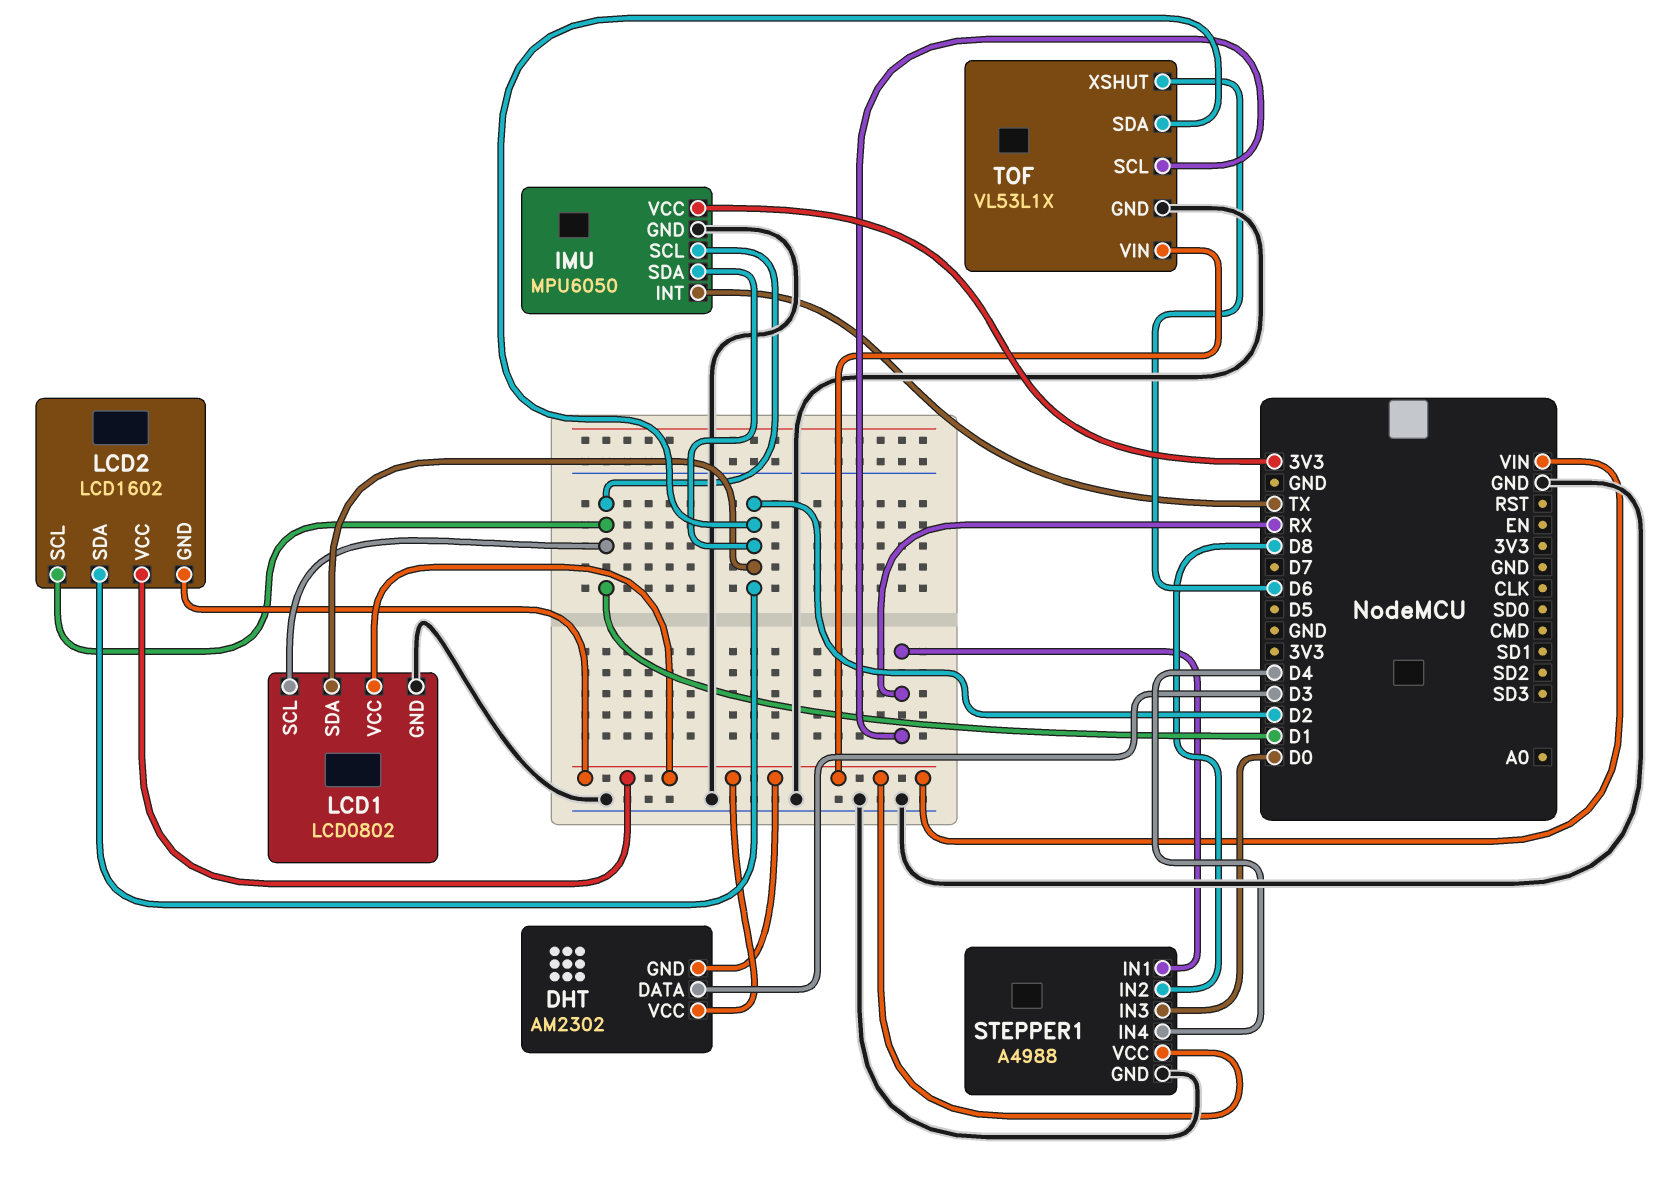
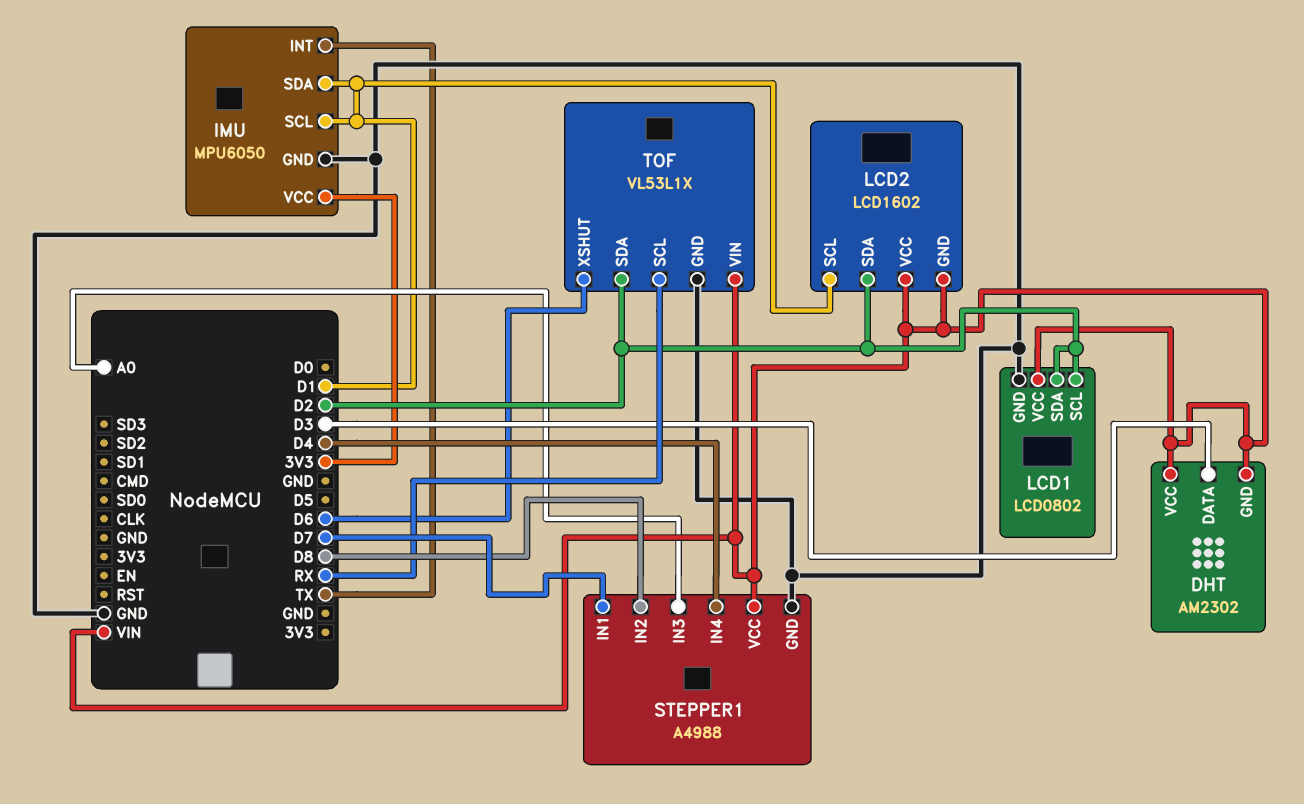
IMU pin SDA: D2 -> D1
LCD1 pin SCL: D1 -> D2
STEPPER1 pin IN1: RX -> D7
STEPPER1 pin IN3: D0 -> A0

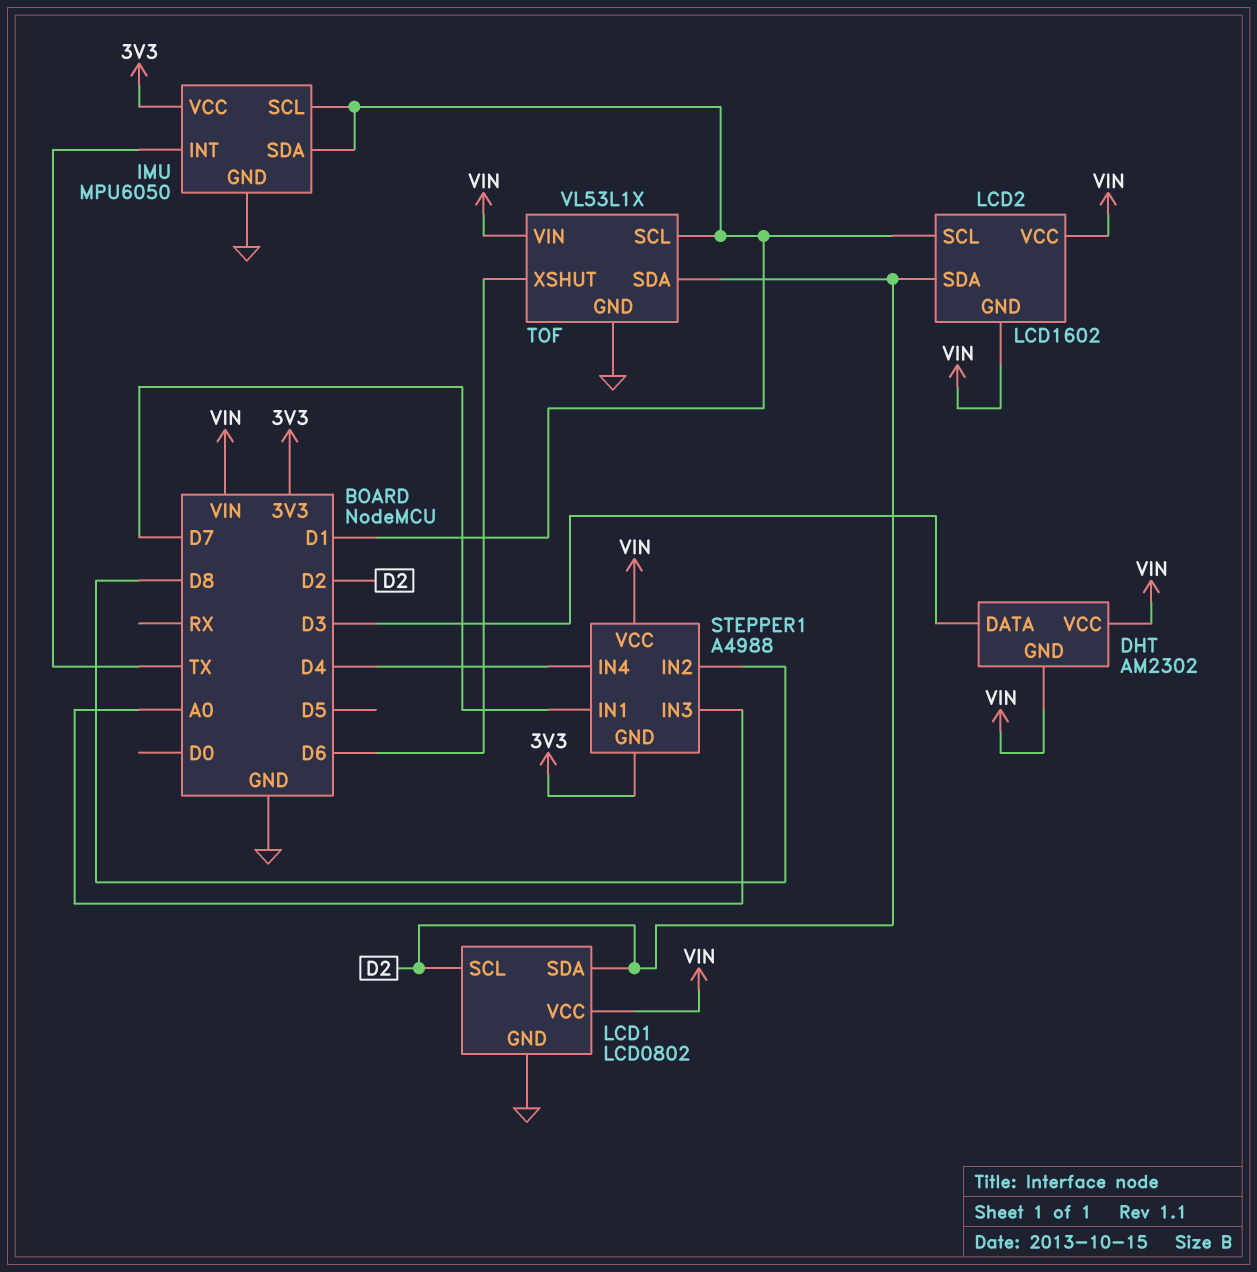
STEPPER1 pin GND: GND -> 3V3
TOF pin SCL: RX -> D1

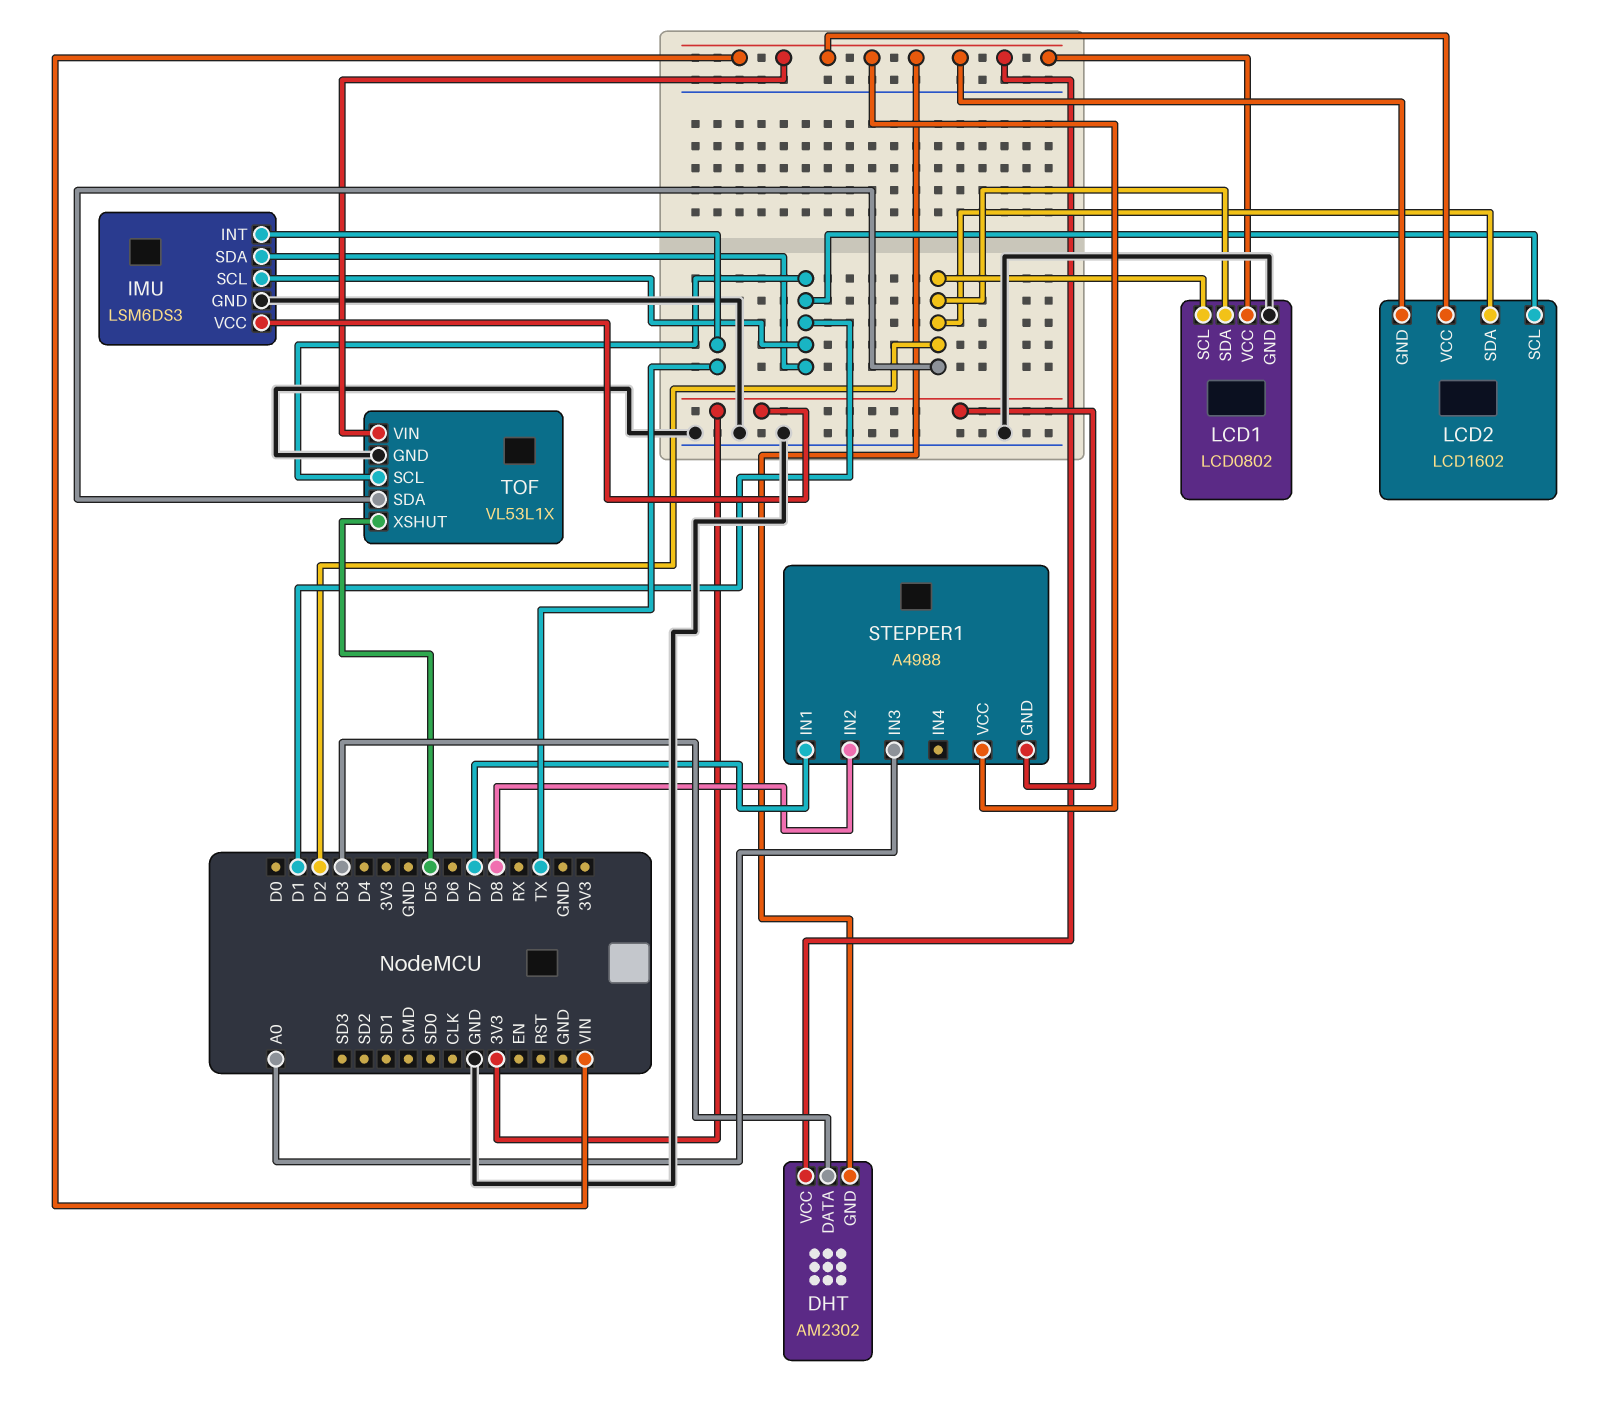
IMU: MPU6050 -> LSM6DS3
STEPPER1 pin IN4: D4 -> none
TOF pin XSHUT: D6 -> D5

